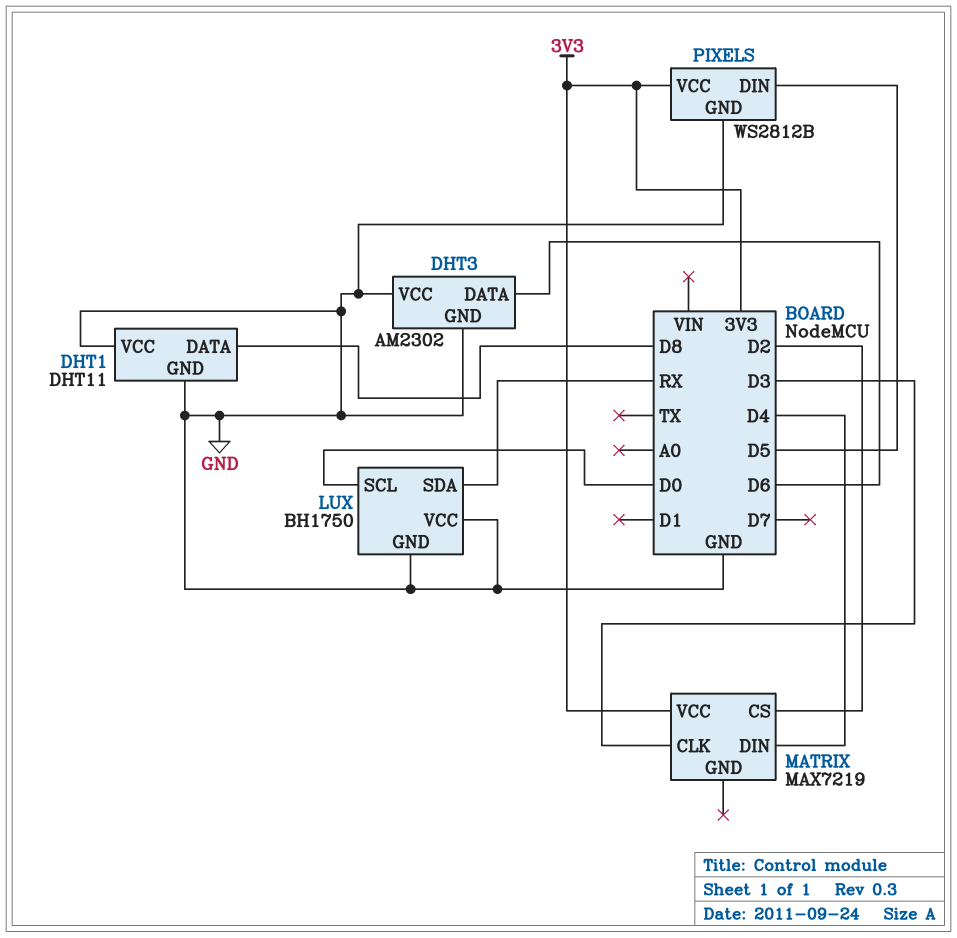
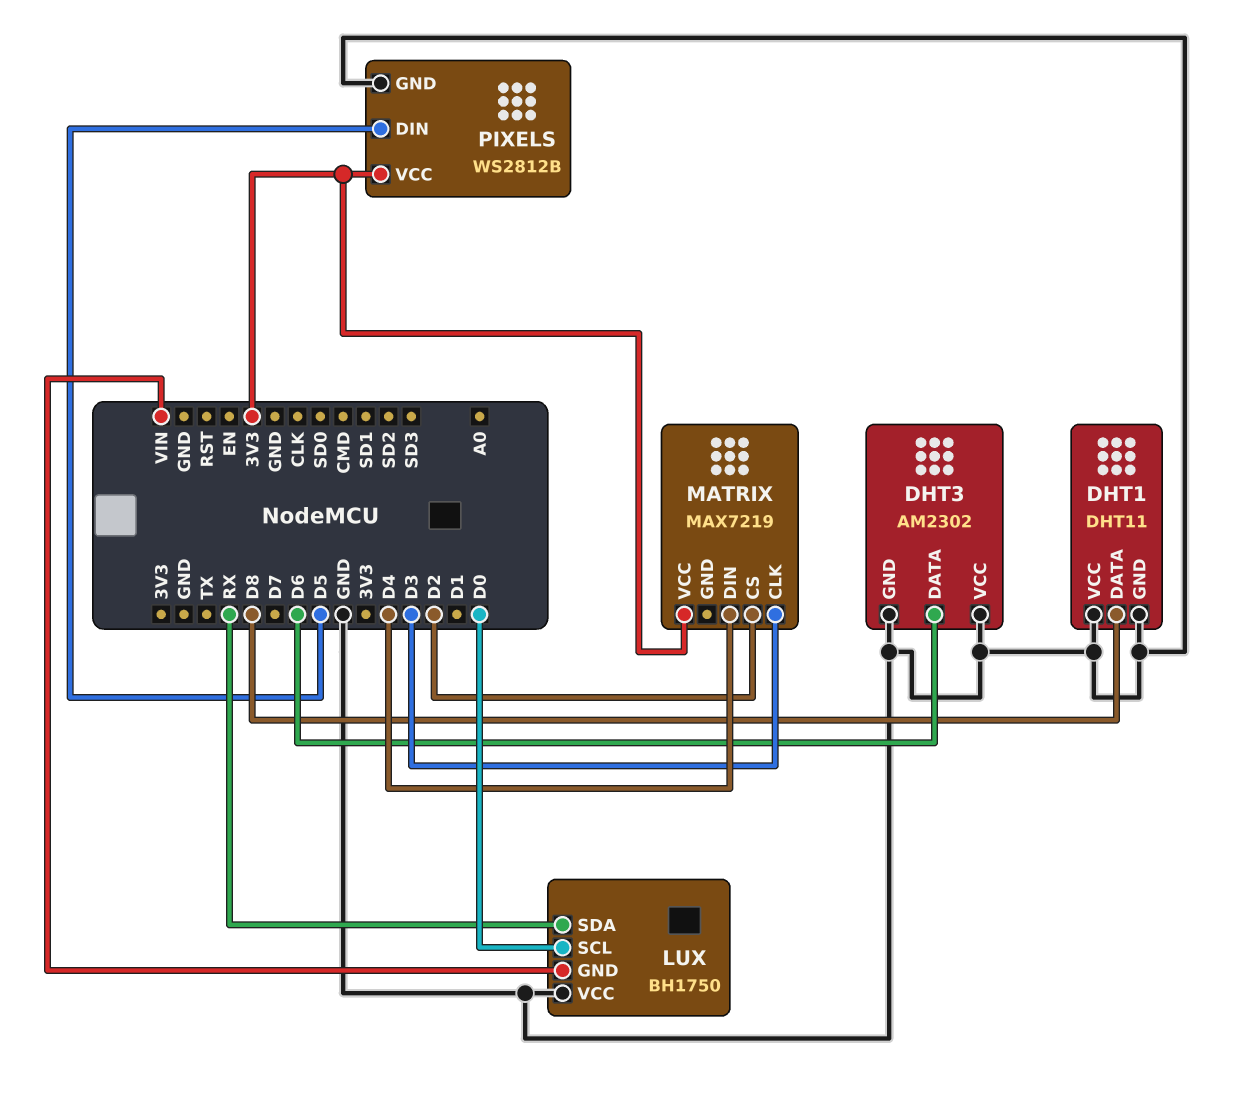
LUX pin GND: GND -> VIN

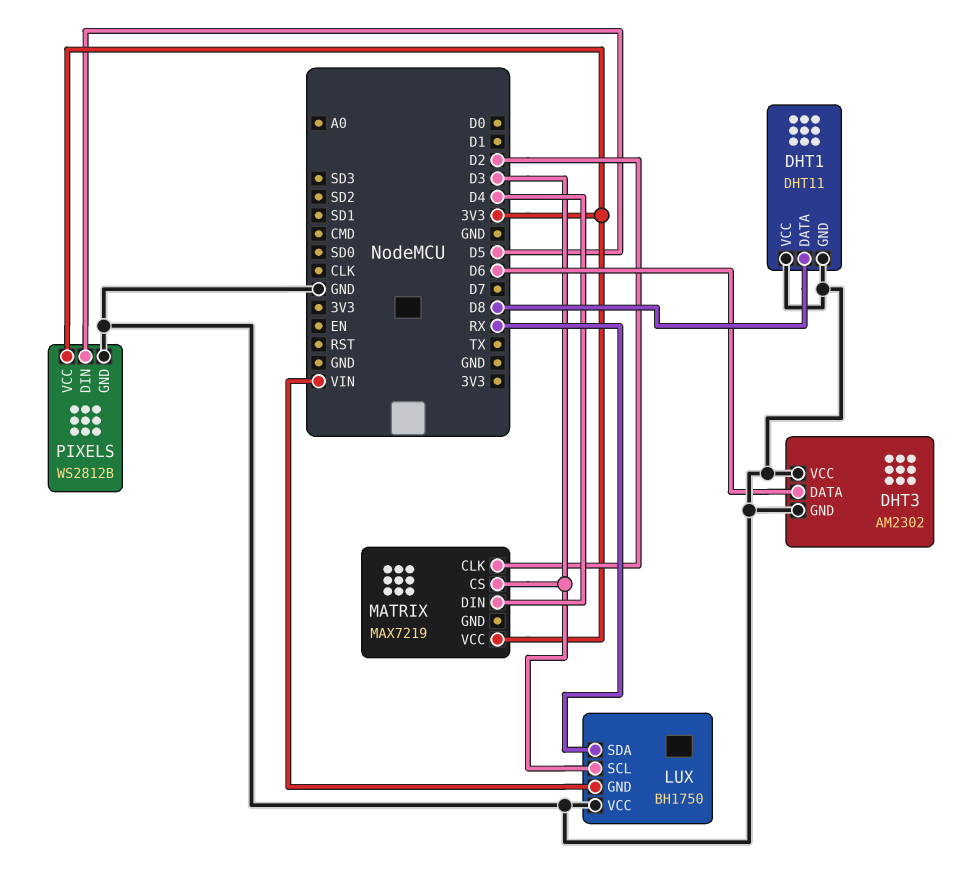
LUX pin SCL: D0 -> D3
MATRIX pin CLK: D3 -> D2
MATRIX pin CS: D2 -> D3

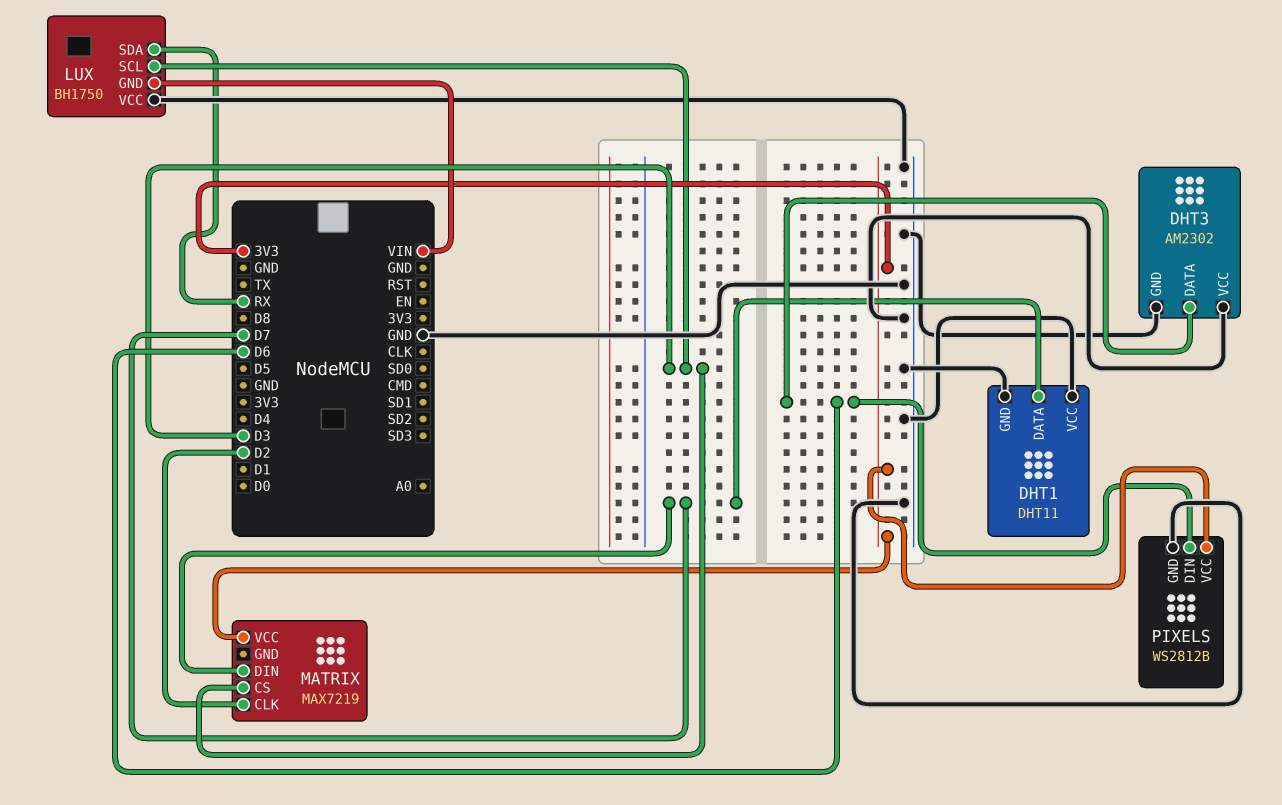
DHT1 pin DATA: D8 -> D7
MATRIX pin DIN: D4 -> D7
PIXELS pin DIN: D5 -> D6

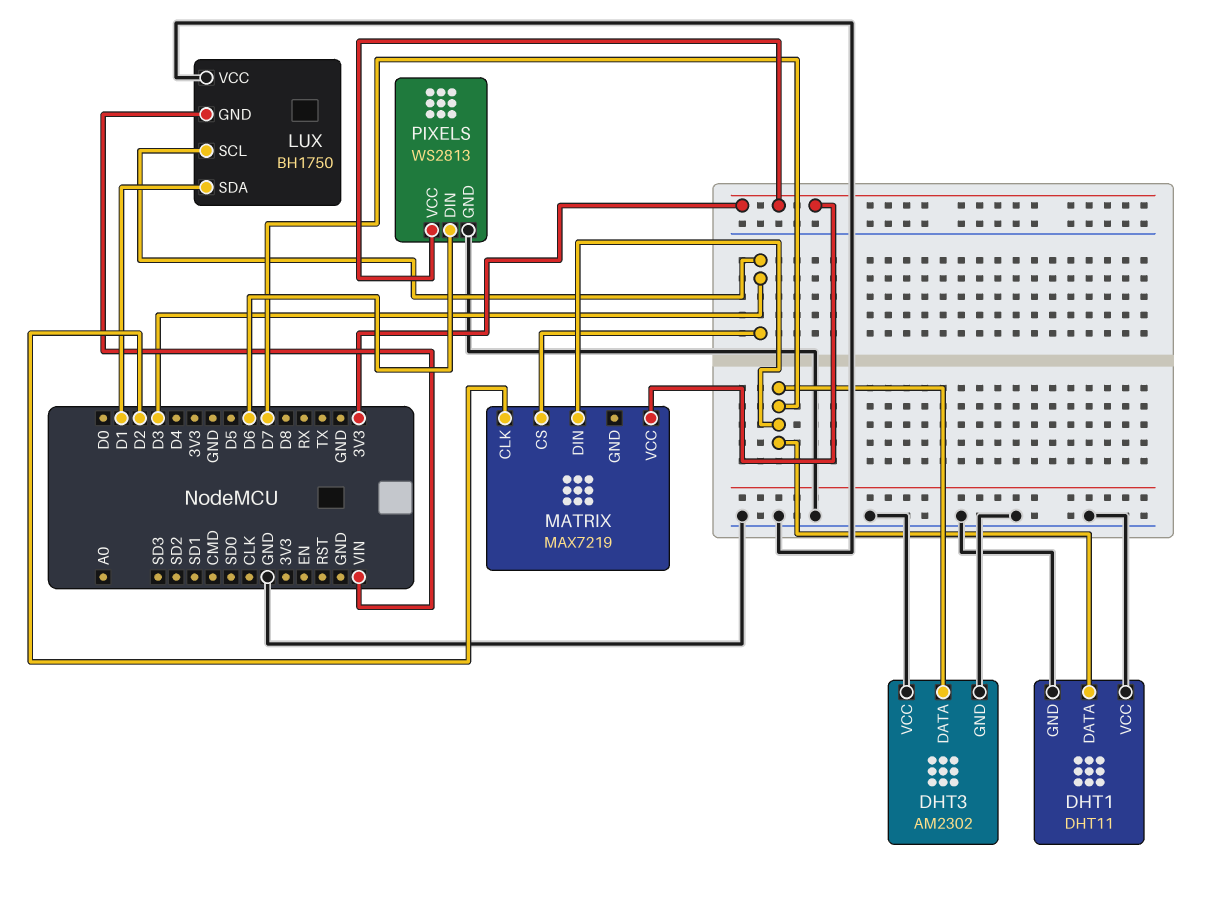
DHT3 pin DATA: D6 -> D7
LUX pin SDA: RX -> D1
PIXELS: WS2812B -> WS2813

